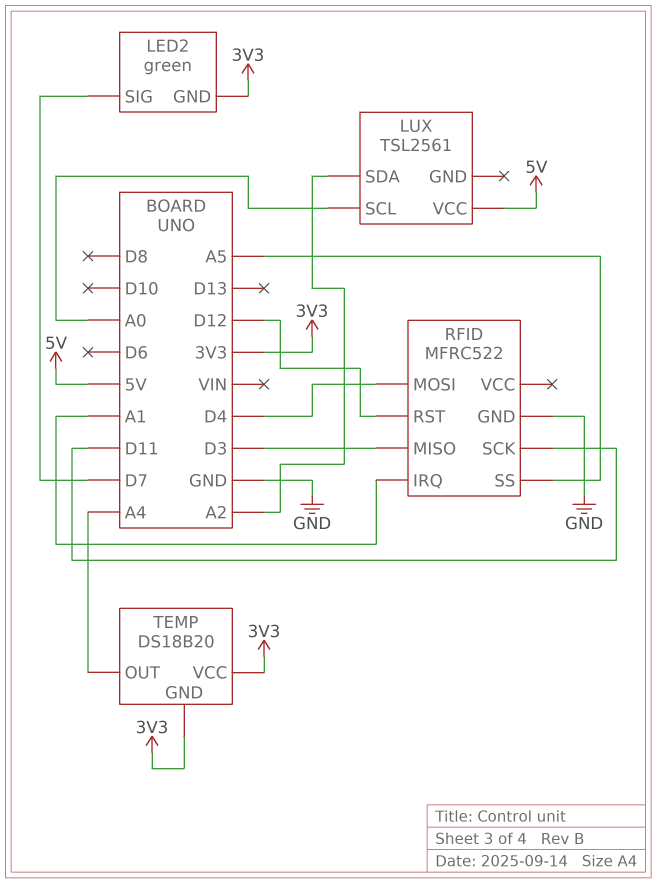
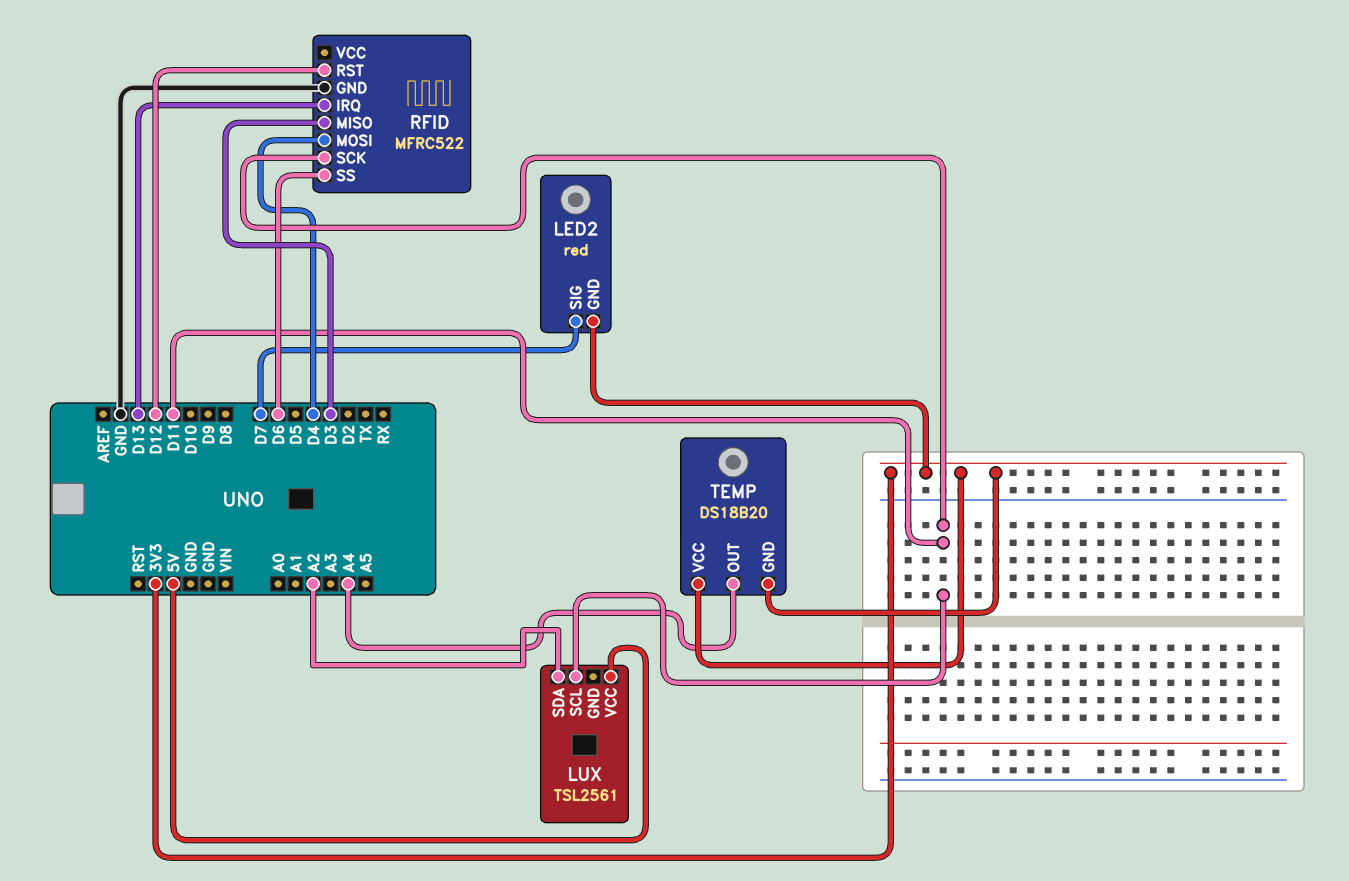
LED2: green -> red
LUX pin SCL: A0 -> D11
RFID pin IRQ: A1 -> D13
RFID pin SS: A5 -> D6

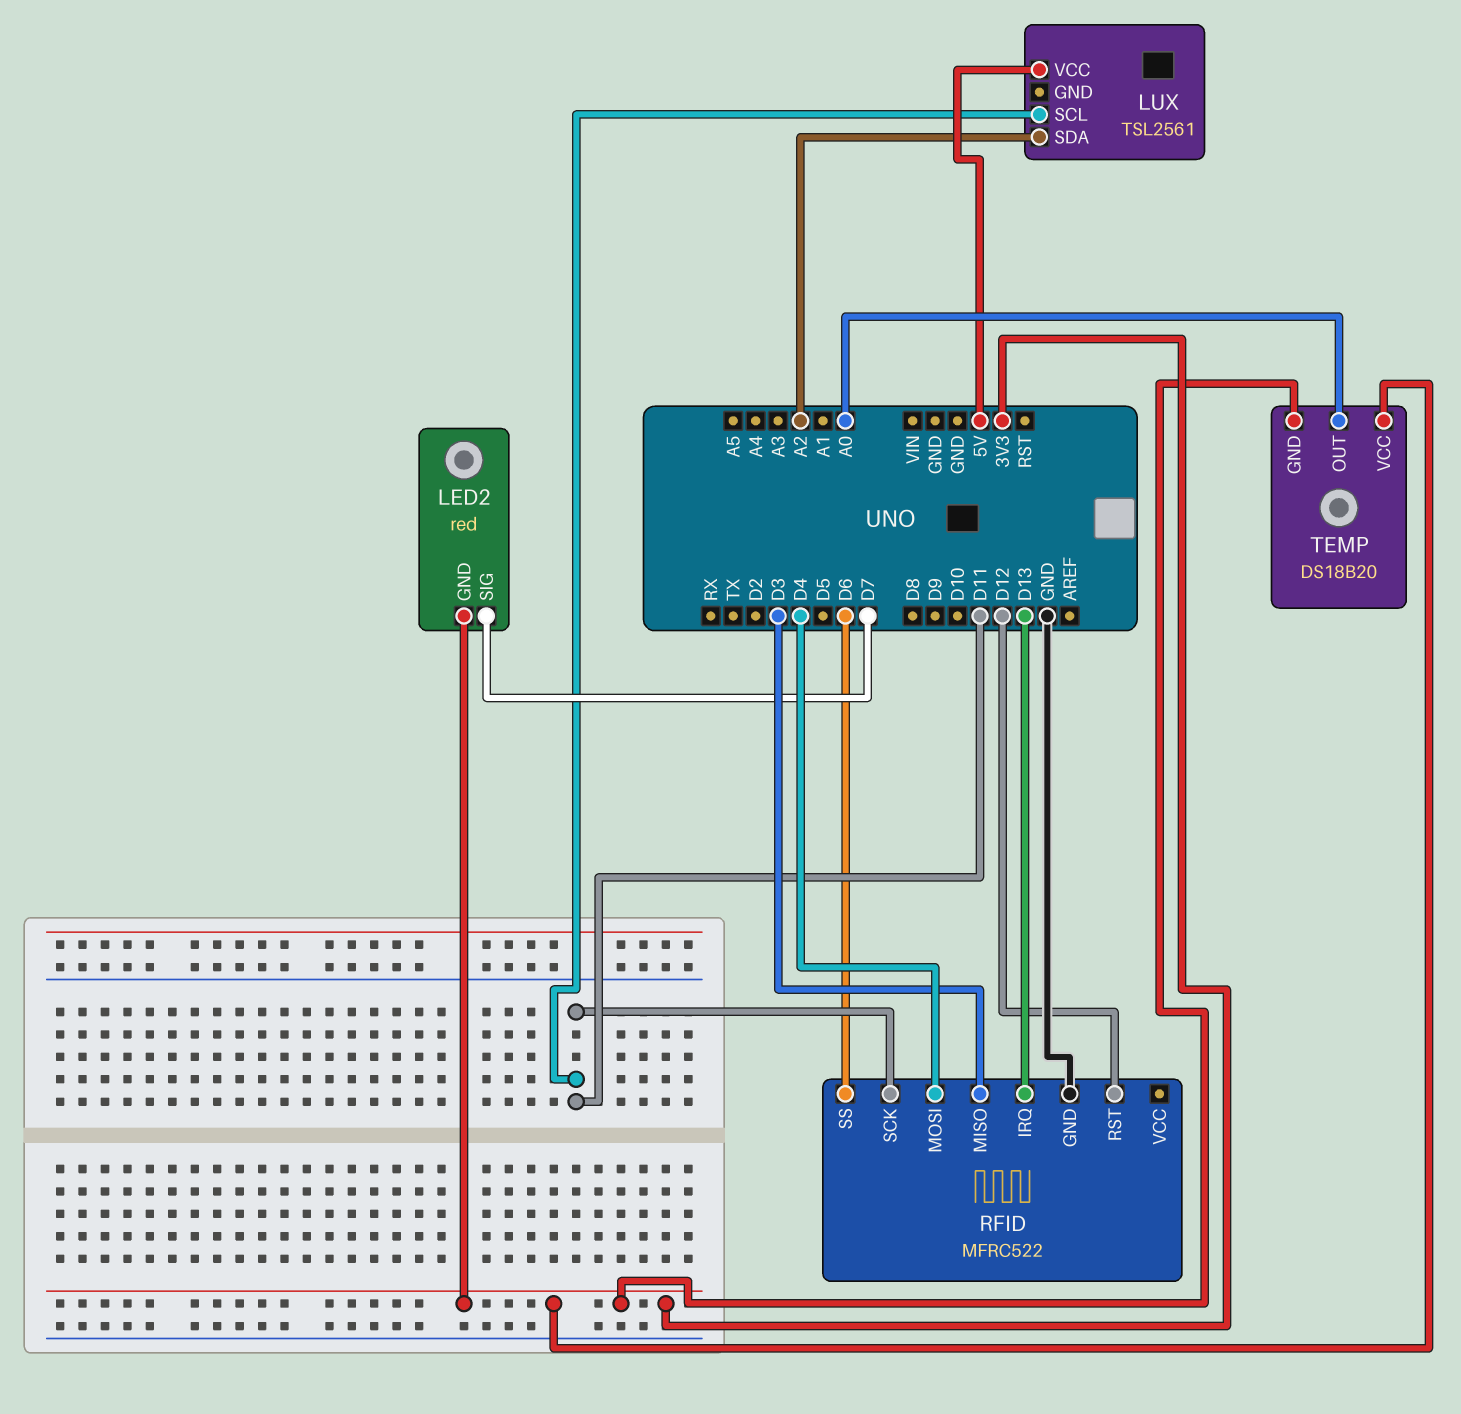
TEMP pin OUT: A4 -> A0

